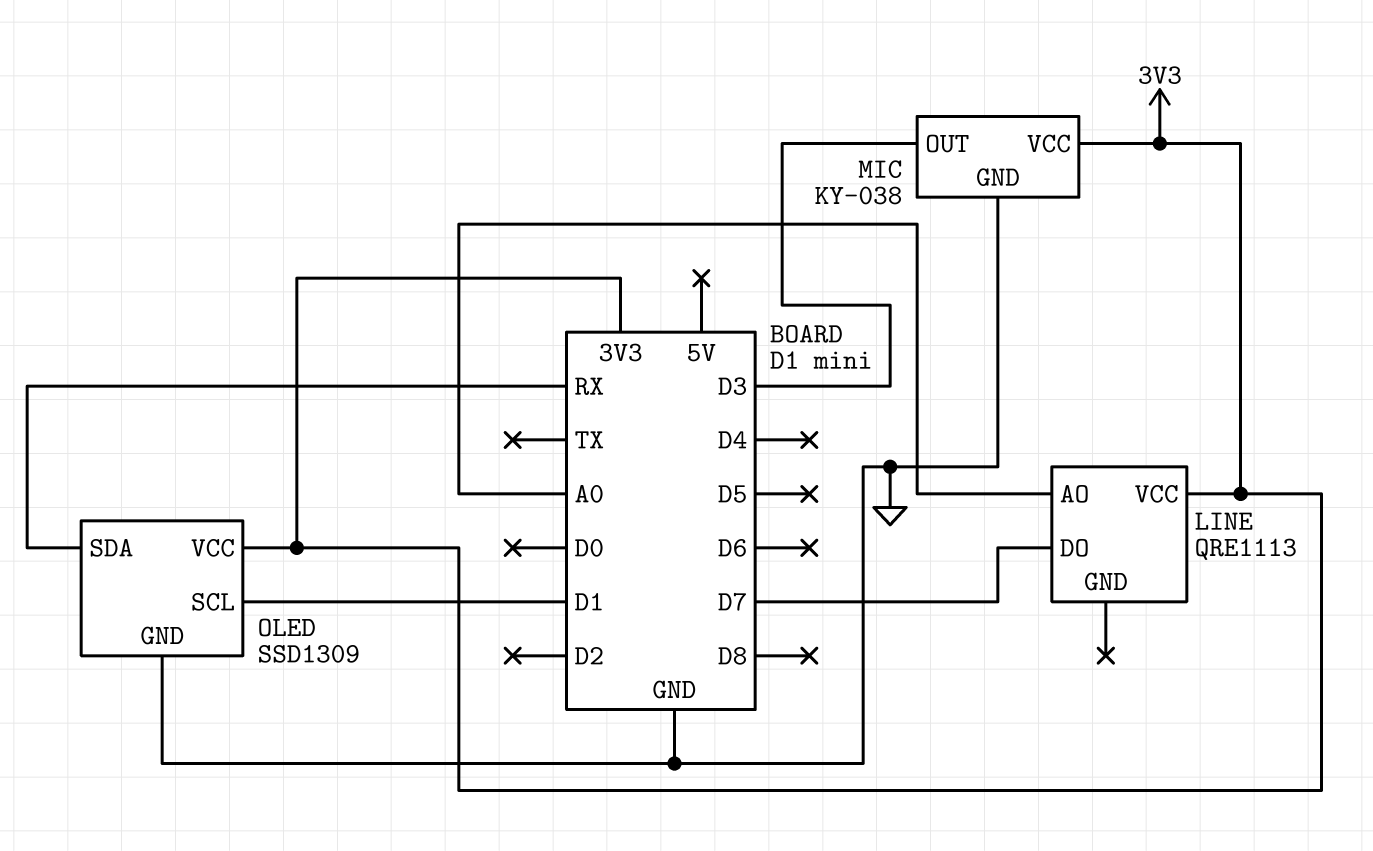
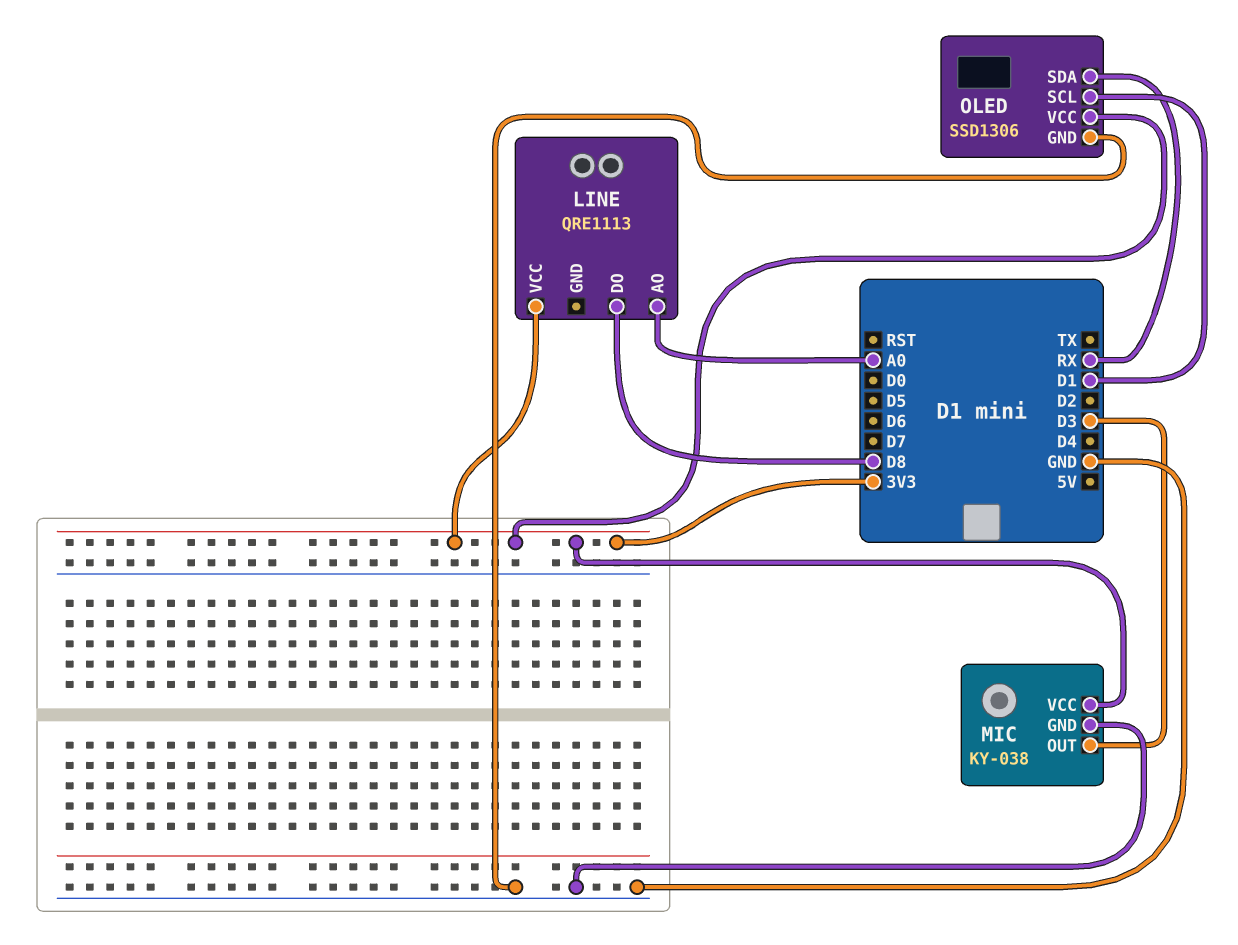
LINE pin DO: D7 -> D8
OLED: SSD1309 -> SSD1306

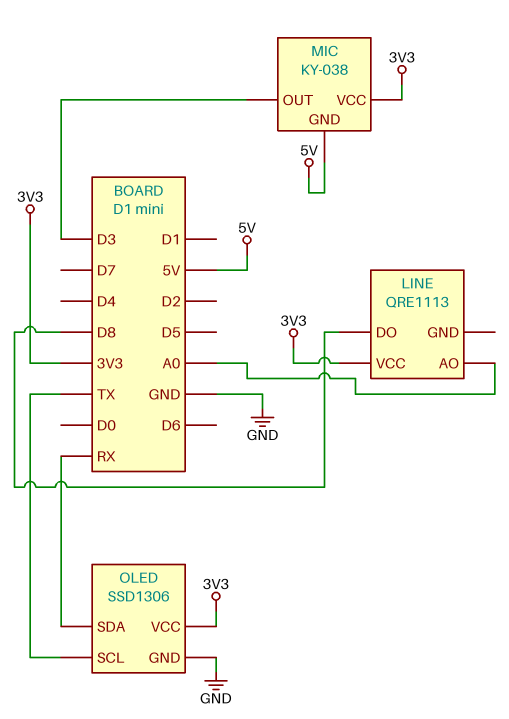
MIC pin GND: GND -> 5V
OLED pin SCL: D1 -> TX

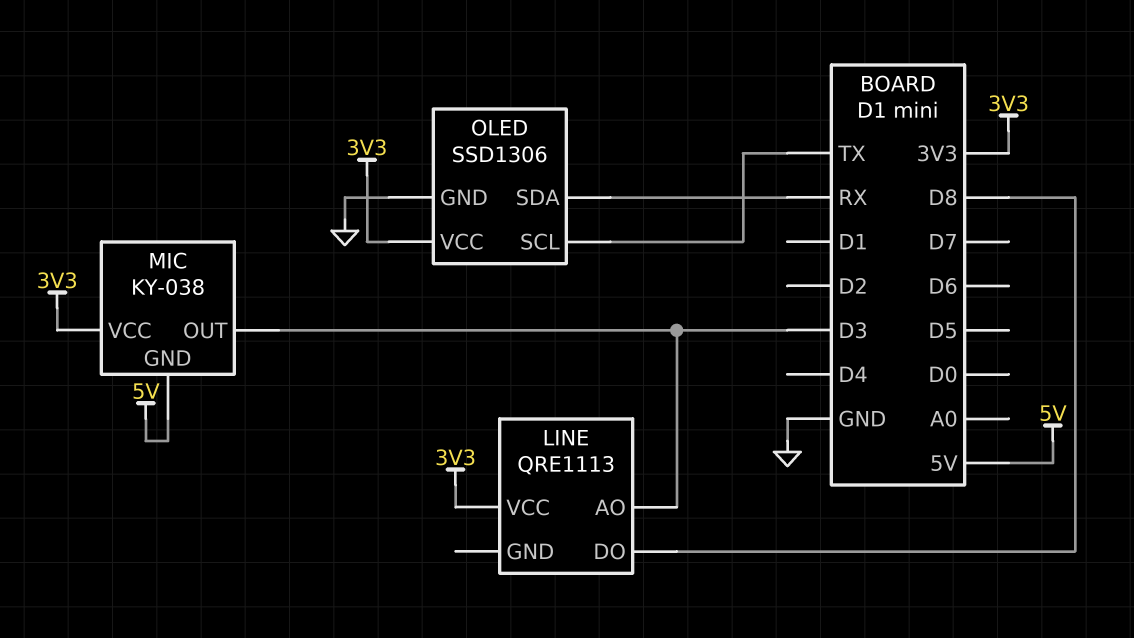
LINE pin AO: A0 -> D3

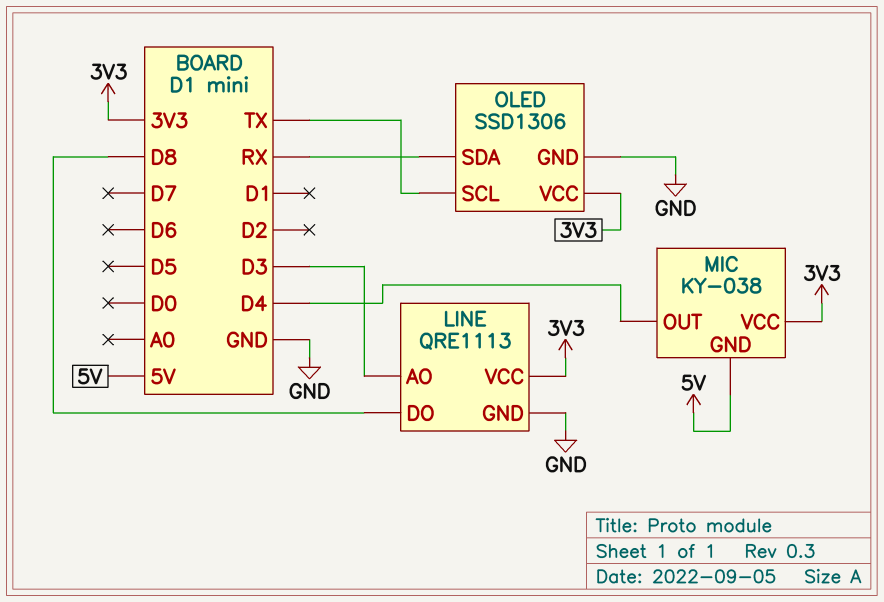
LINE pin GND: none -> GND
MIC pin OUT: D3 -> D4

